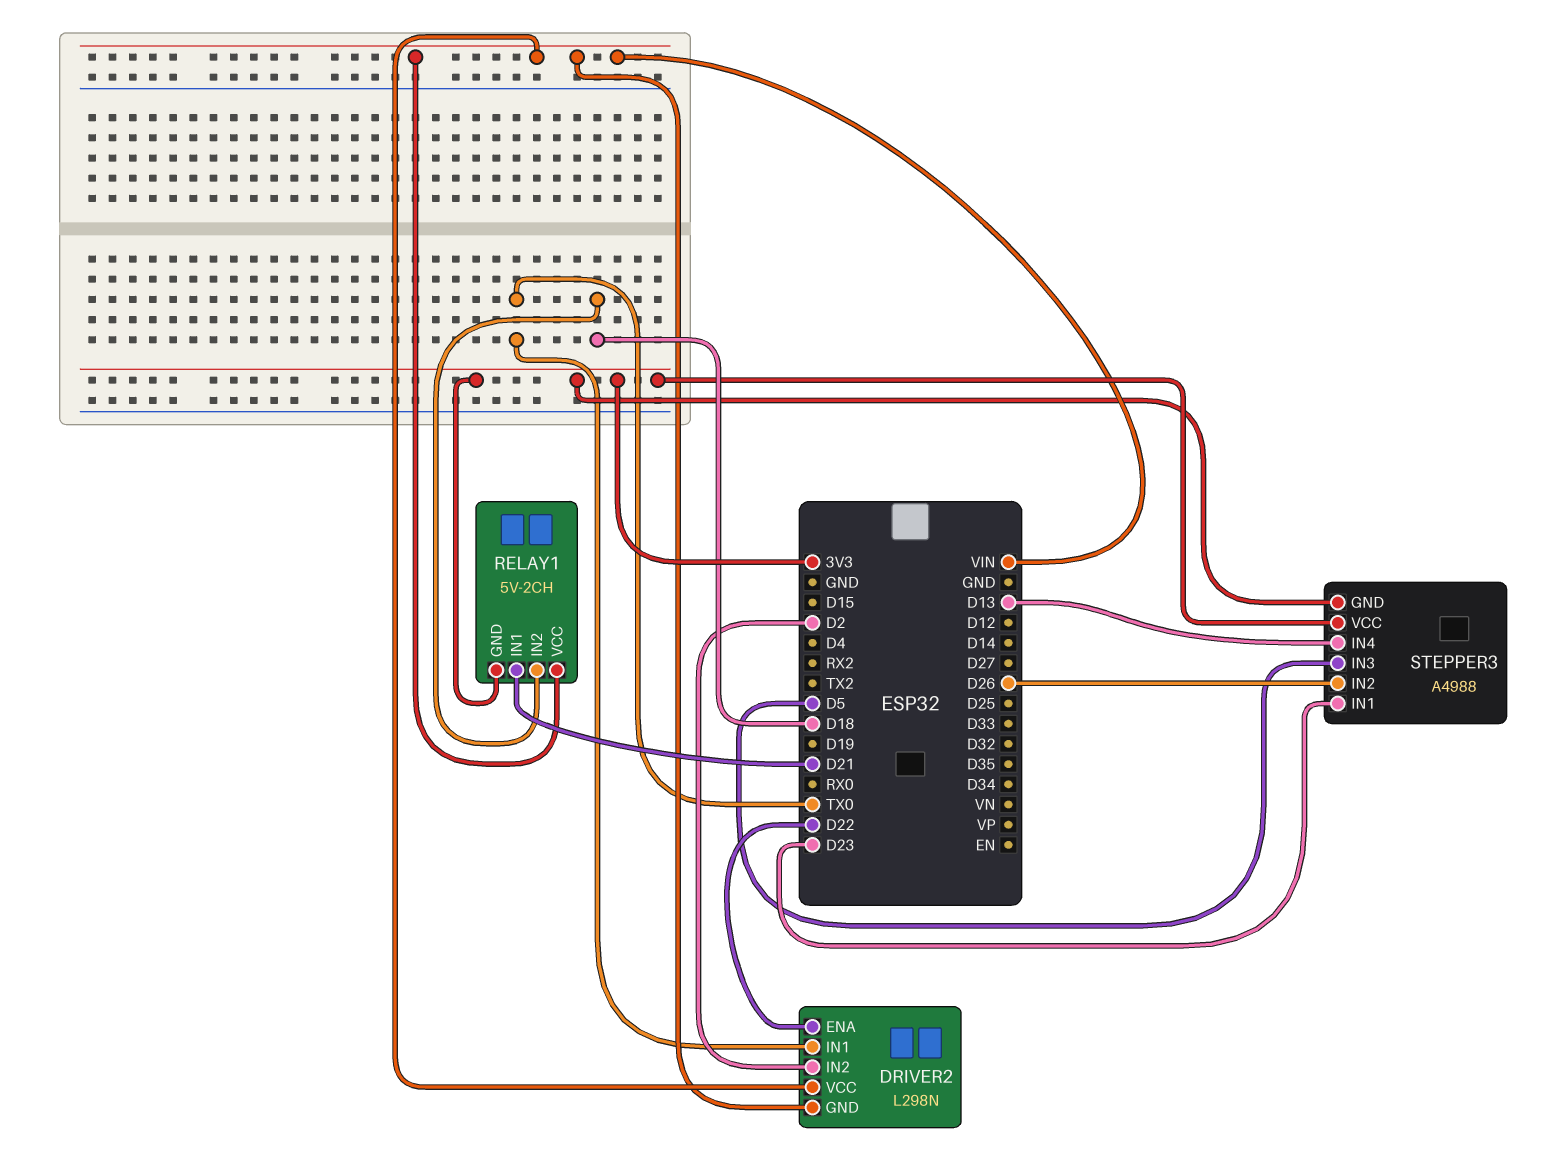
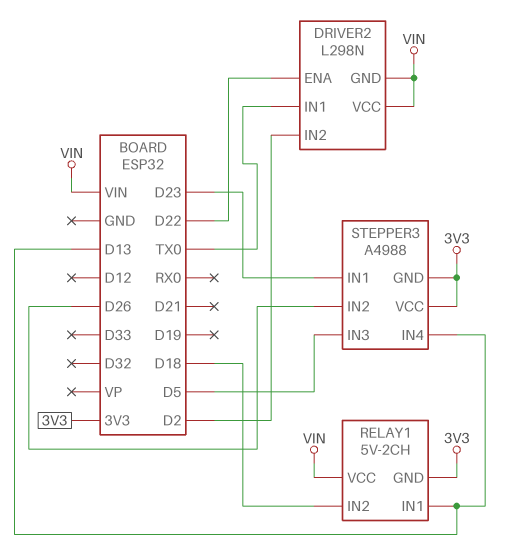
RELAY1 pin IN1: D21 -> D13

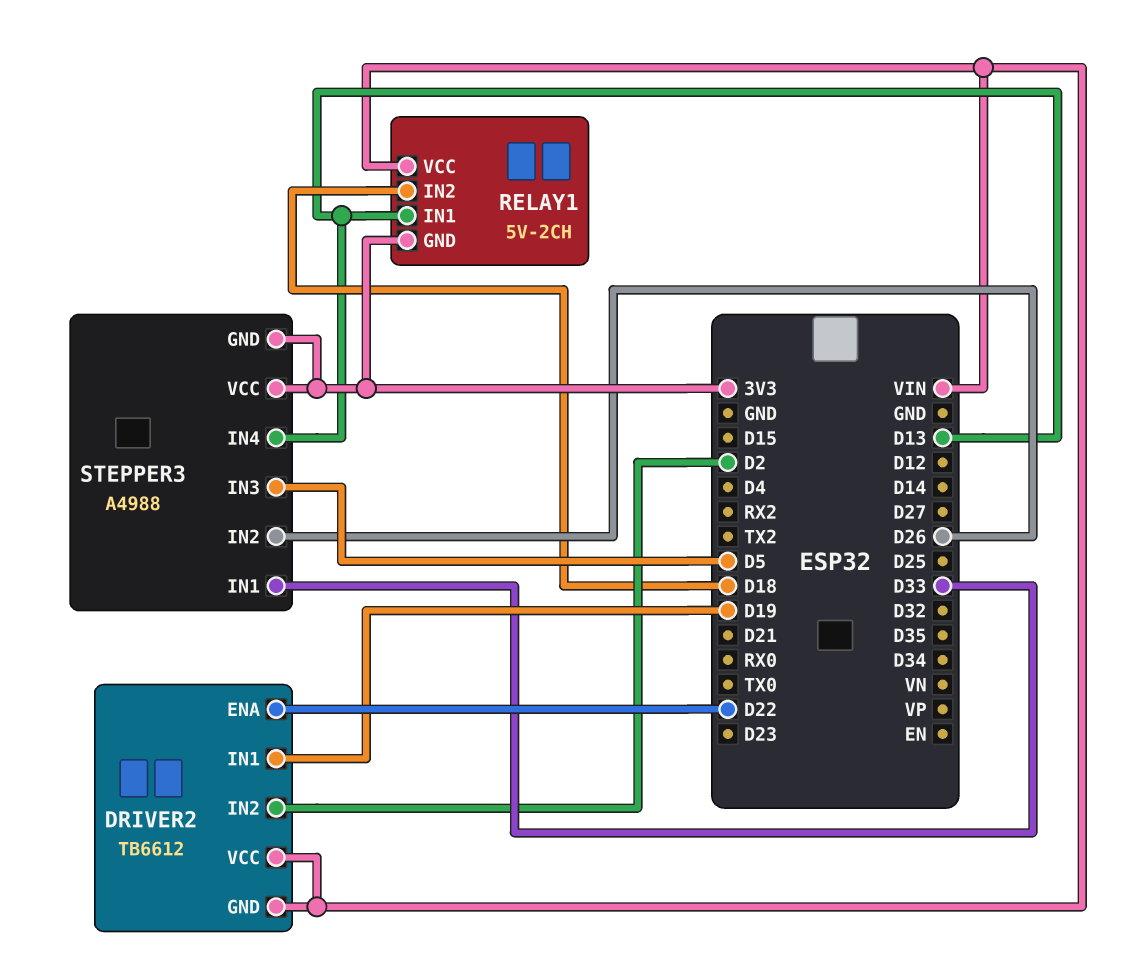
DRIVER2: L298N -> TB6612
DRIVER2 pin IN1: TX0 -> D19
STEPPER3 pin IN1: D23 -> D33

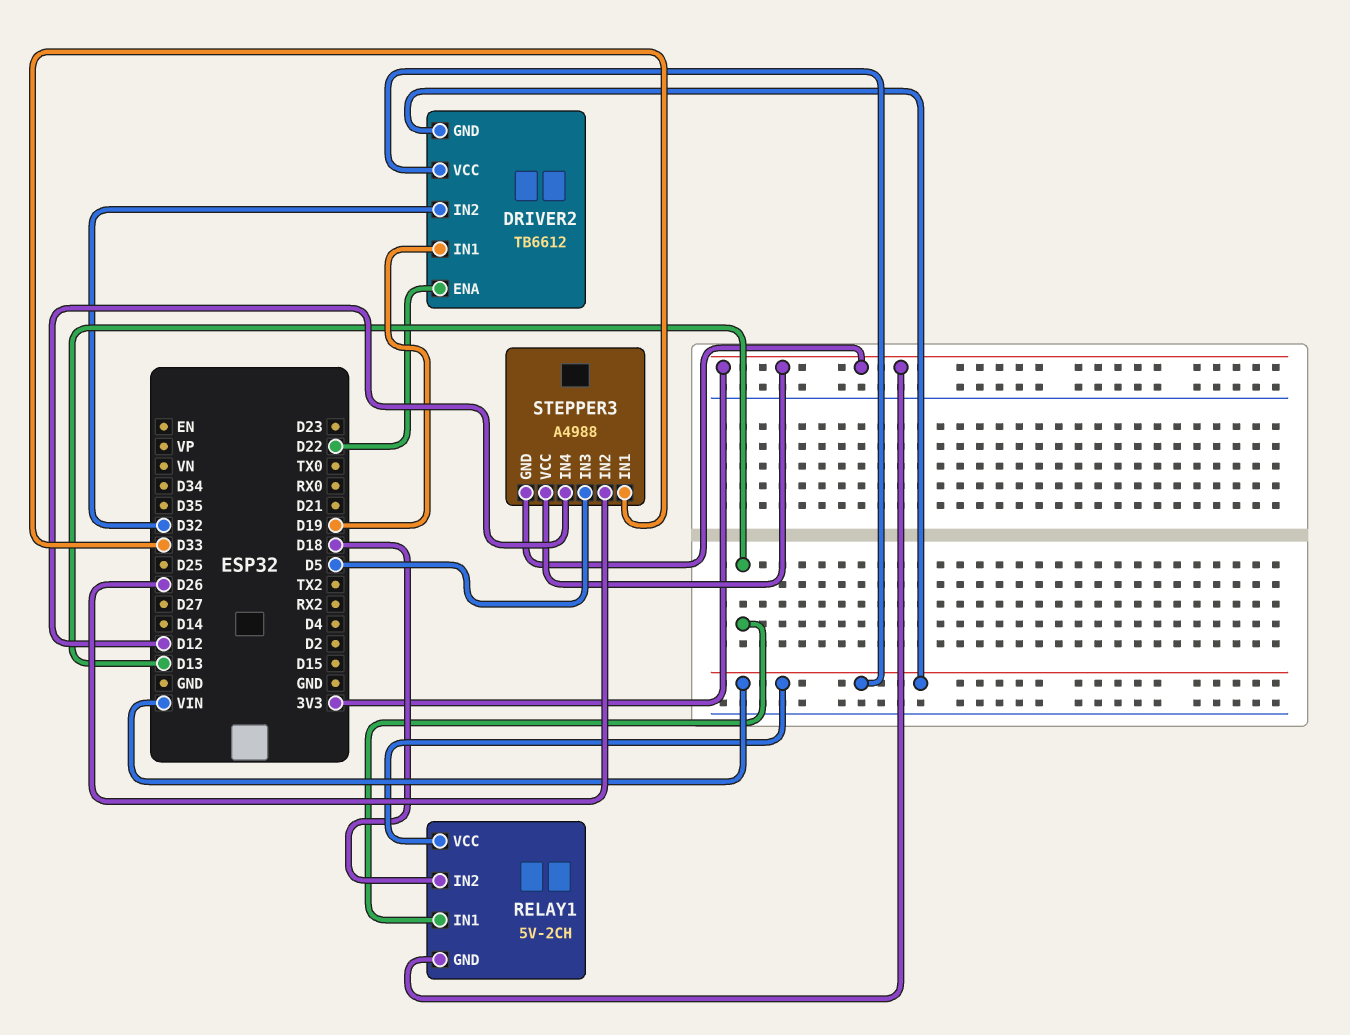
DRIVER2 pin IN2: D2 -> D32
STEPPER3 pin IN4: D13 -> D12

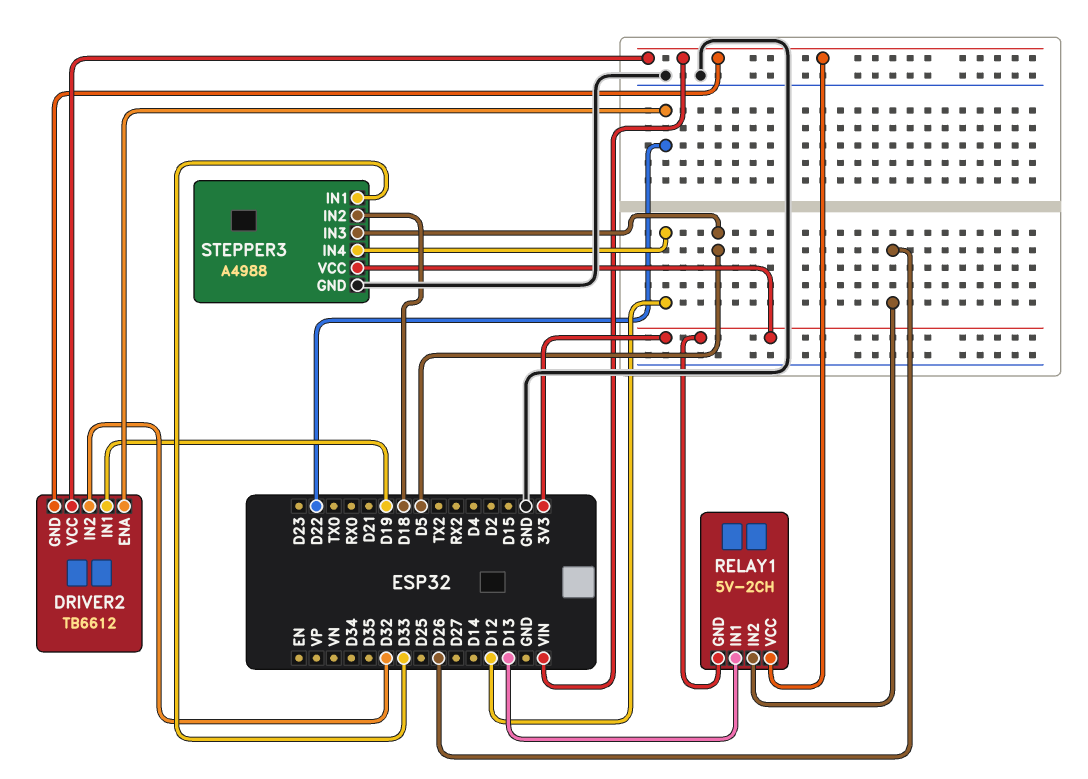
RELAY1 pin IN2: D18 -> D26
STEPPER3 pin GND: 3V3 -> GND
STEPPER3 pin IN2: D26 -> D18

